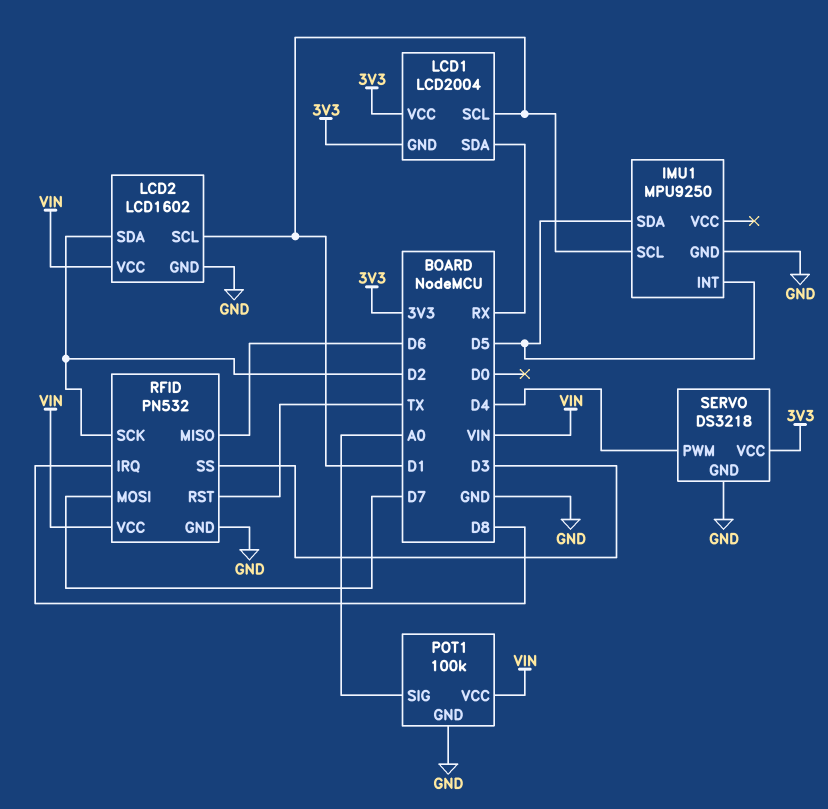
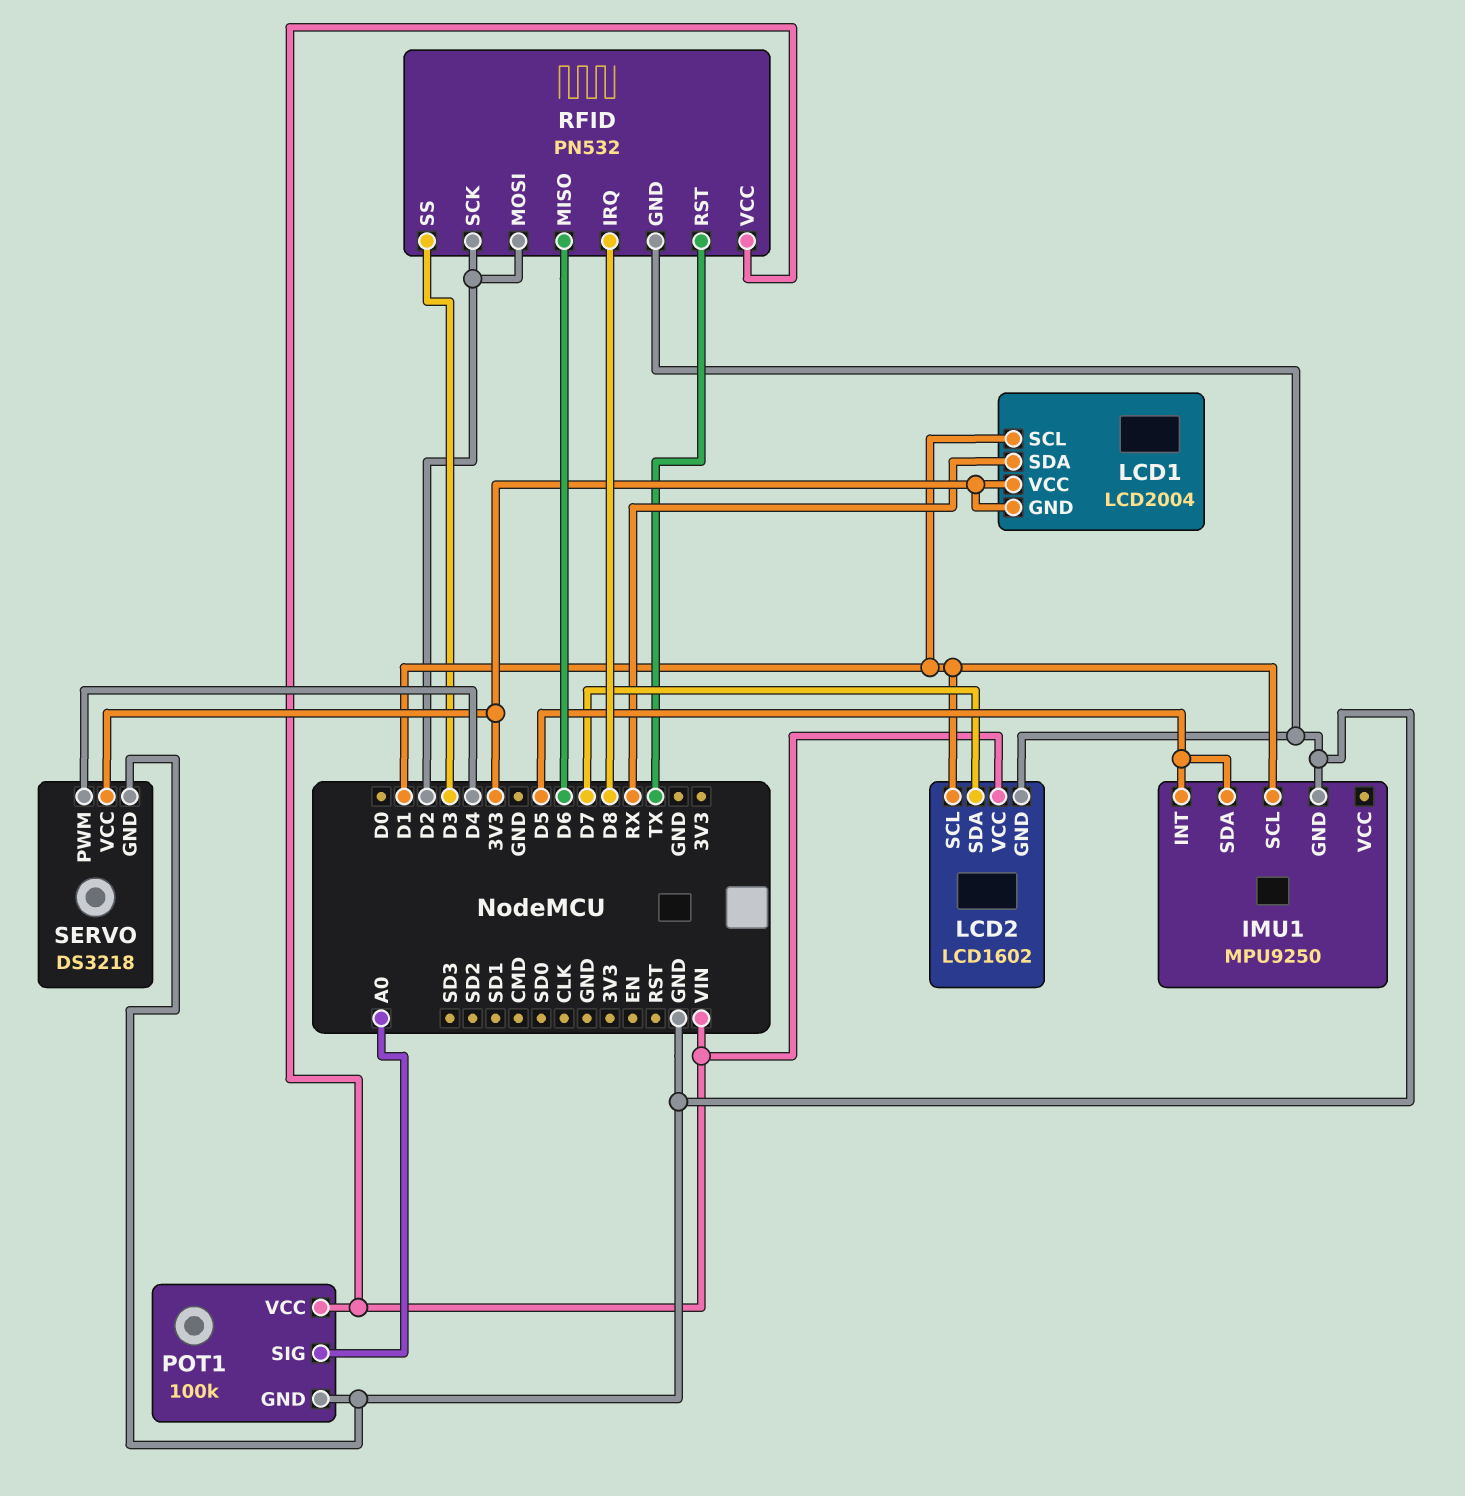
LCD2 pin SDA: D2 -> D7
RFID pin MOSI: D7 -> D2

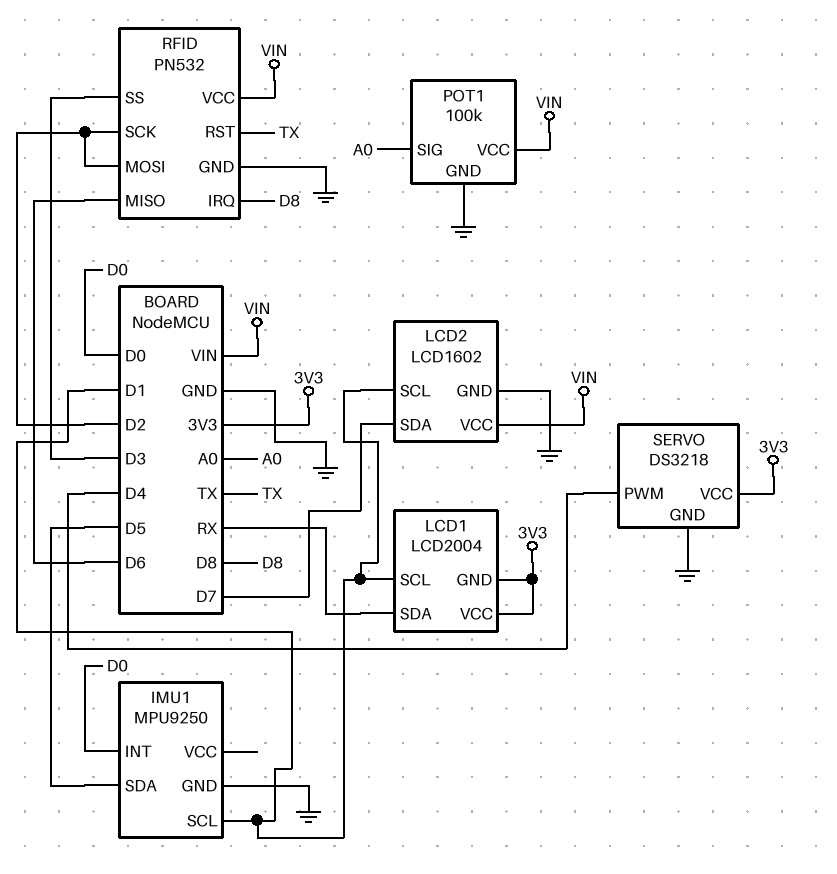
IMU1 pin INT: D5 -> D0

